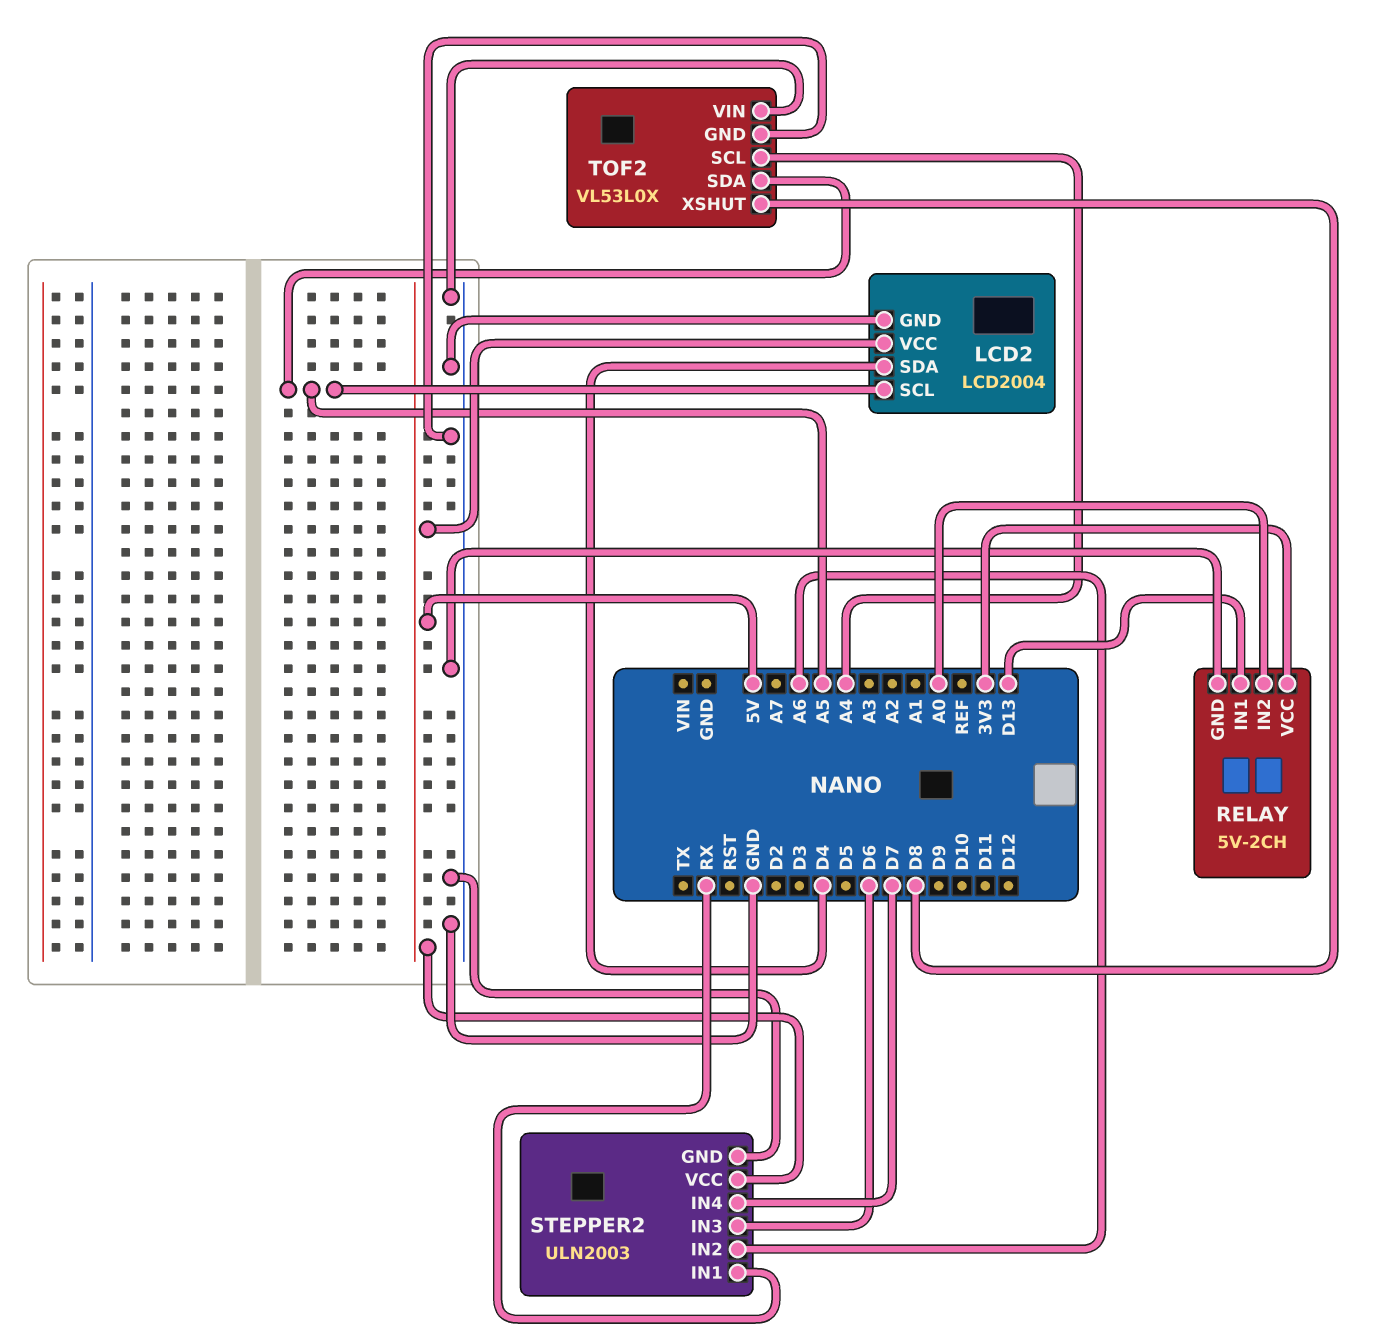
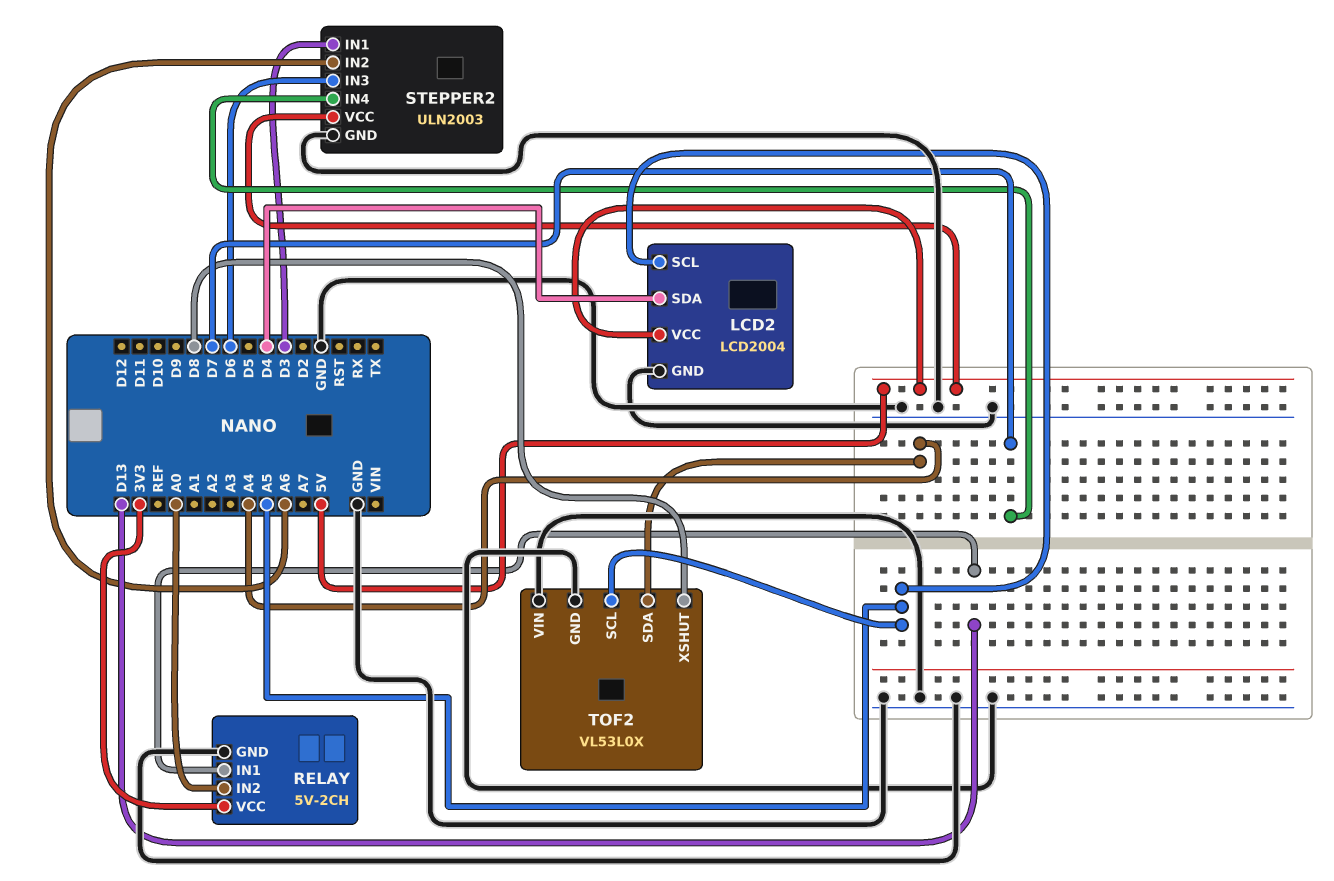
STEPPER2 pin IN1: RX -> D3
TOF2 pin SCL: A4 -> A5
TOF2 pin SDA: A5 -> A4

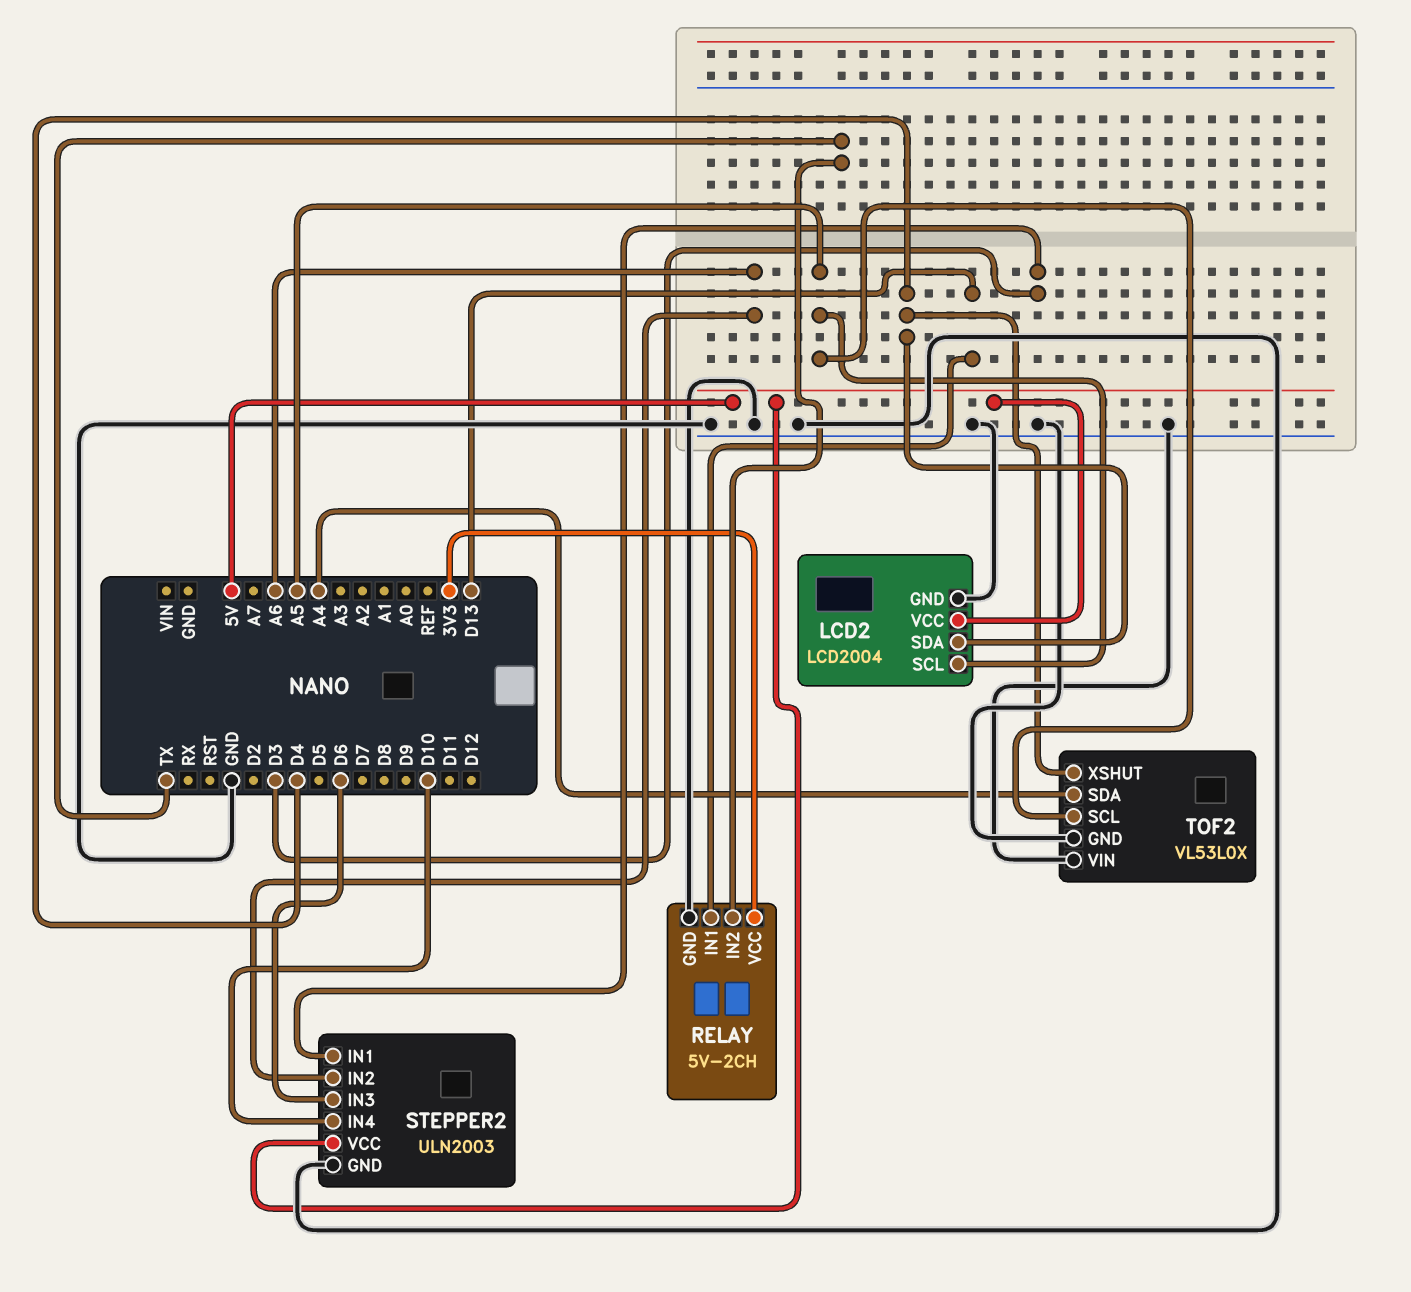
RELAY pin IN2: A0 -> TX
STEPPER2 pin IN4: D7 -> D10
TOF2 pin XSHUT: D8 -> D4

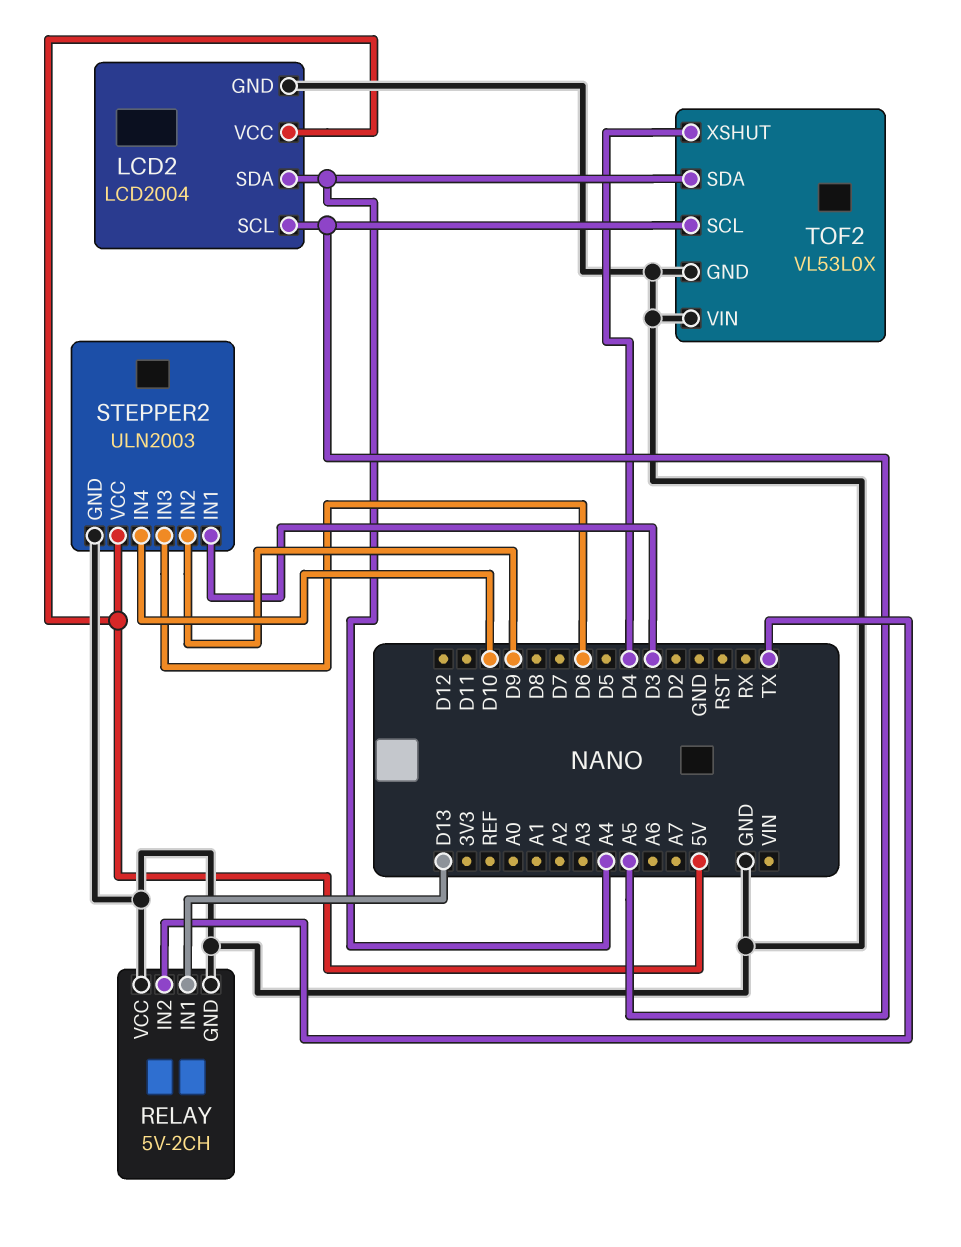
LCD2 pin SDA: D4 -> A4
RELAY pin VCC: 3V3 -> GND
STEPPER2 pin IN2: A6 -> D9

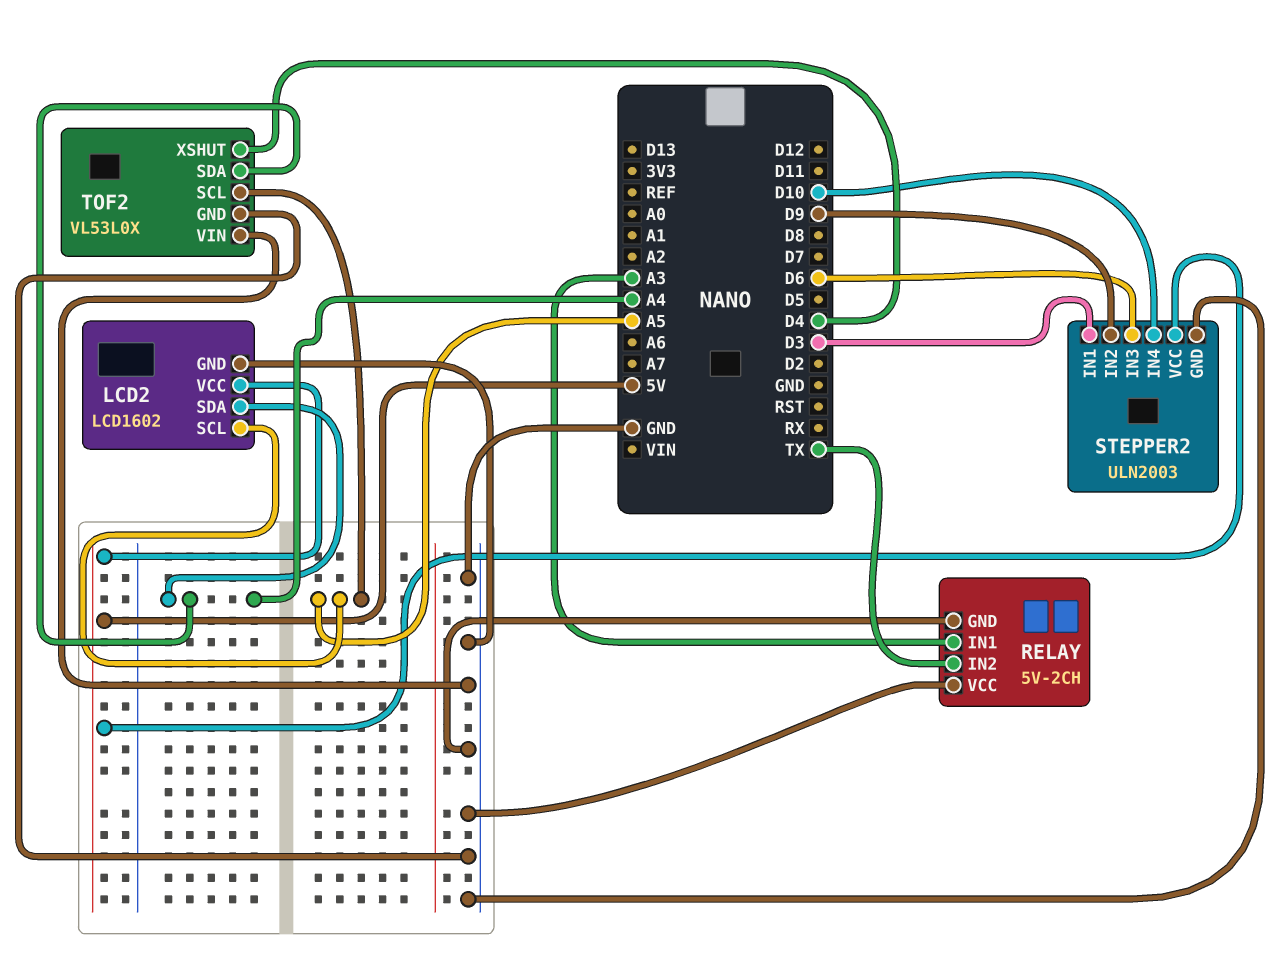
LCD2: LCD2004 -> LCD1602
RELAY pin IN1: D13 -> A3

